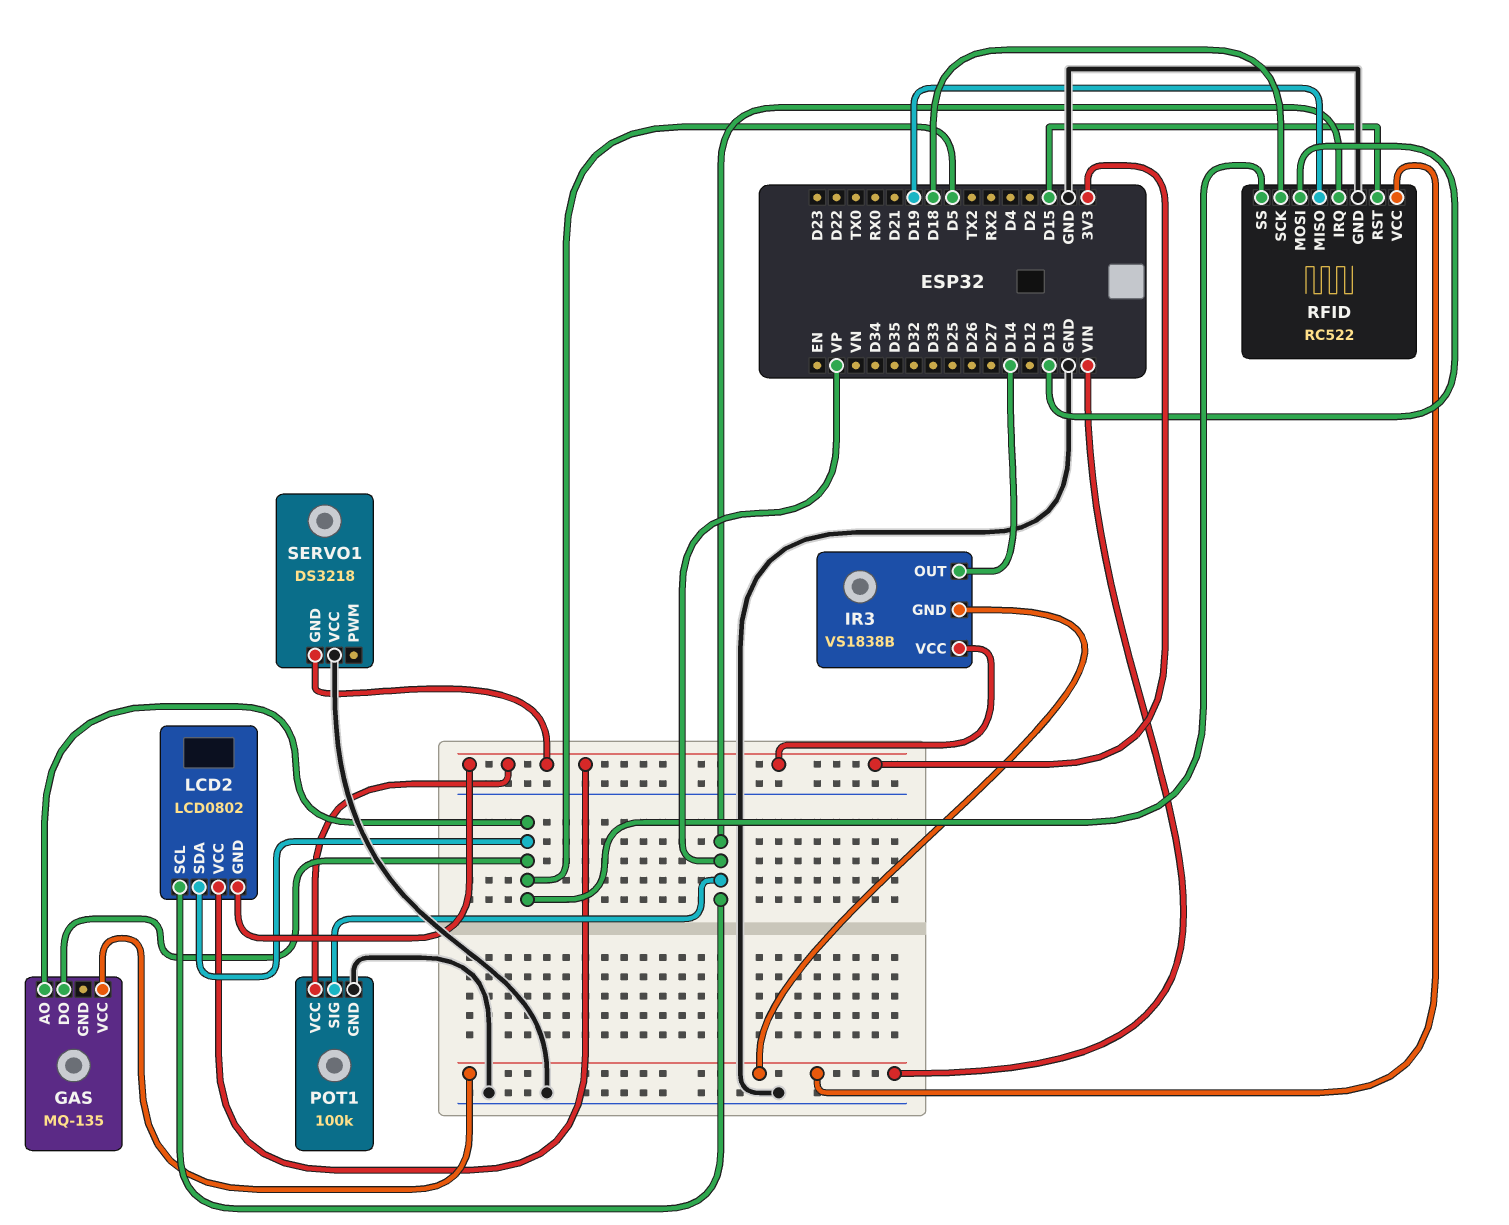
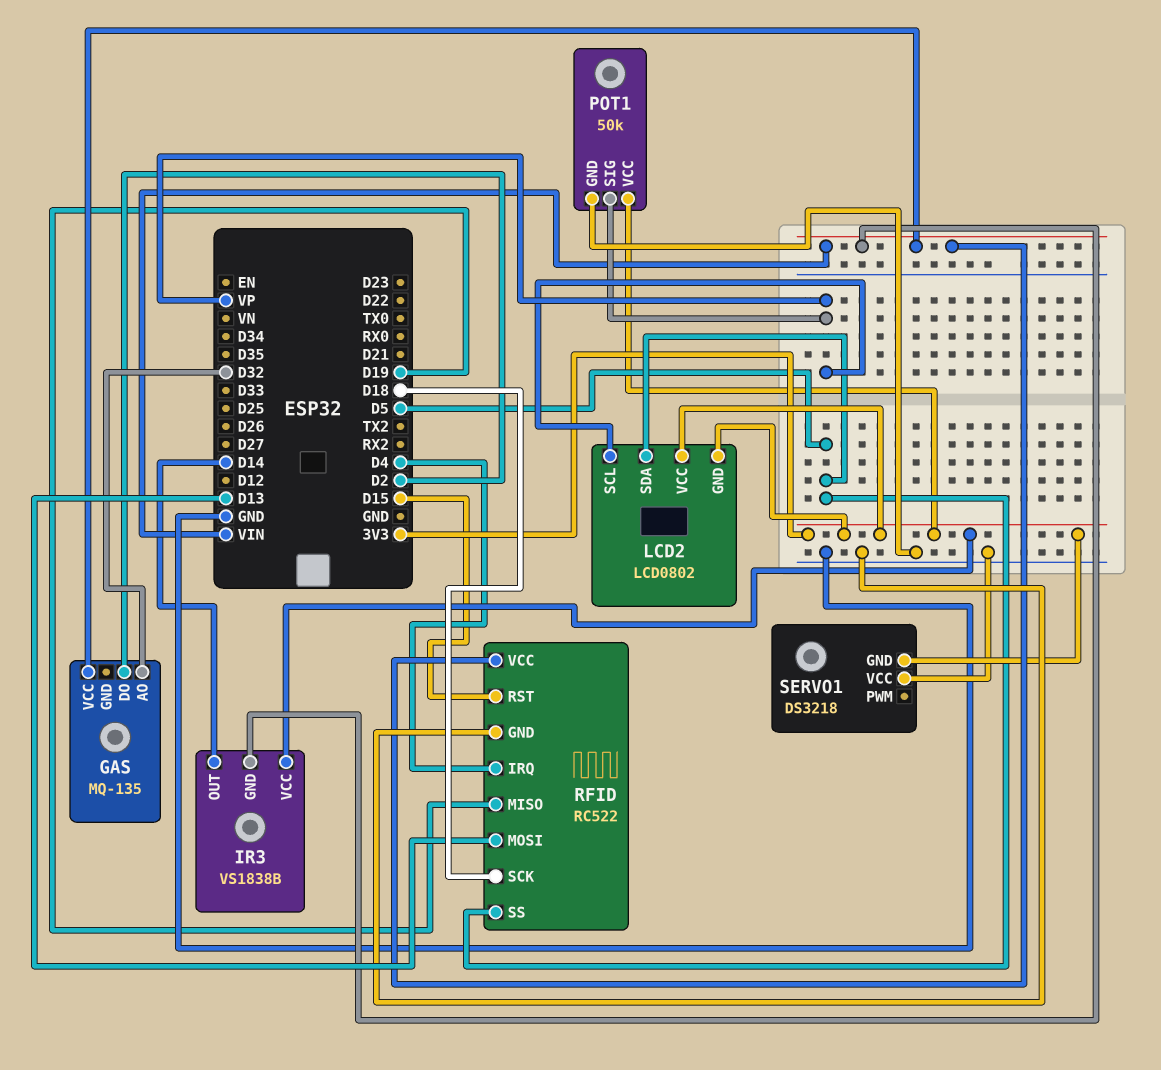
GAS pin AO: D5 -> D32
GAS pin DO: D5 -> D2
POT1: 100k -> 50k
RFID pin IRQ: VP -> D4

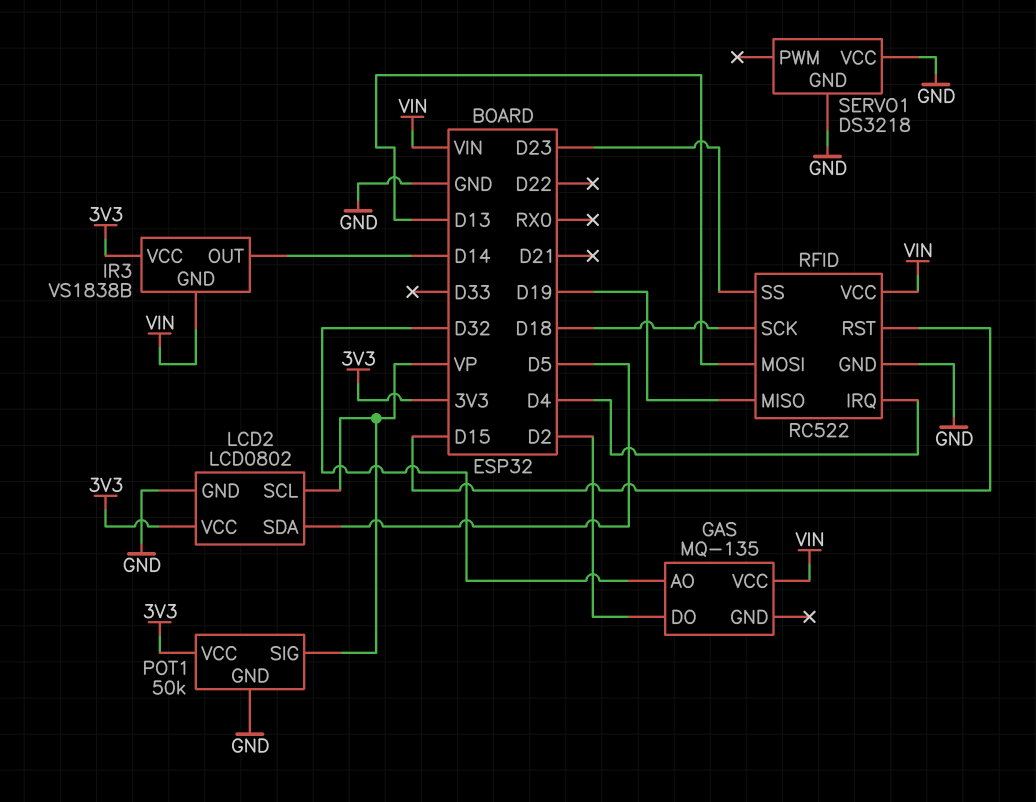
LCD2 pin GND: 3V3 -> GND
RFID pin SS: D5 -> D23
SERVO1 pin GND: 3V3 -> GND

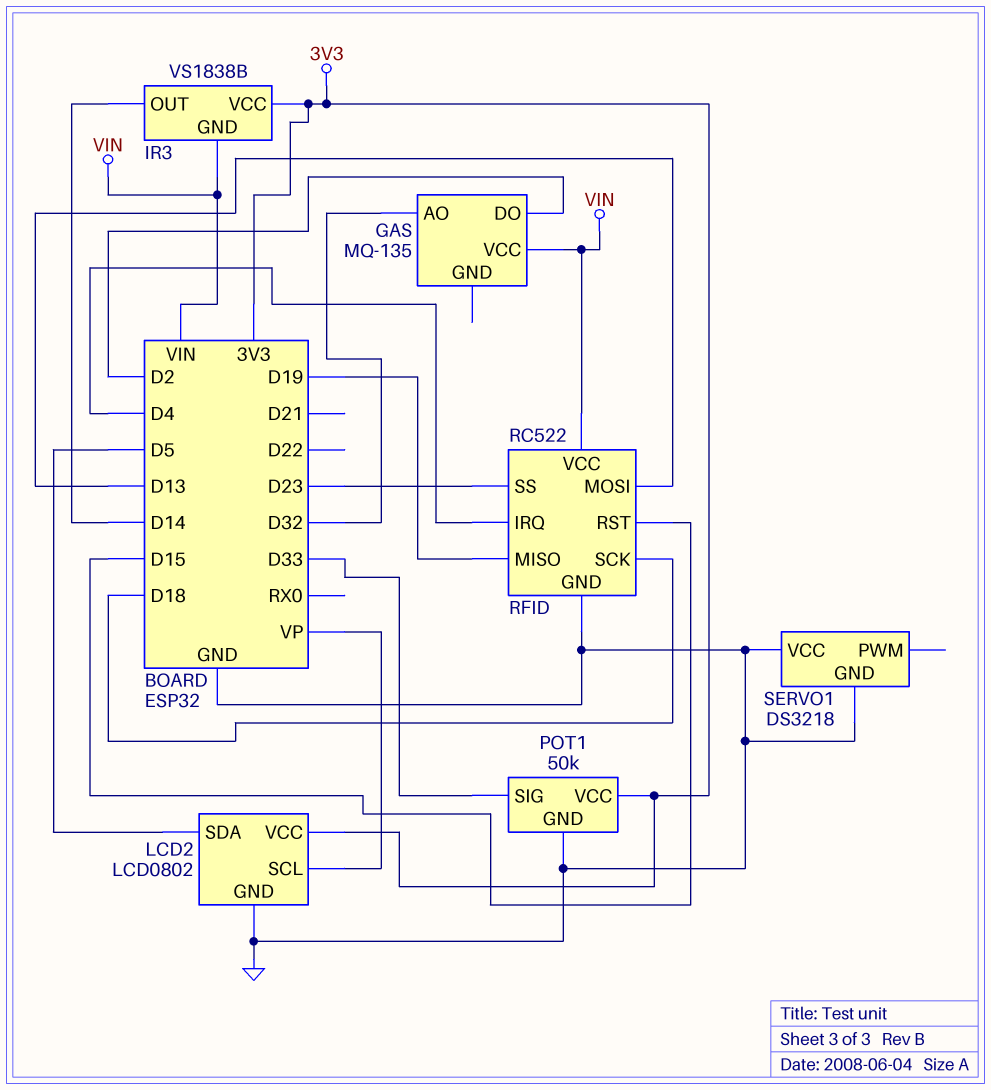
POT1 pin SIG: VP -> D33

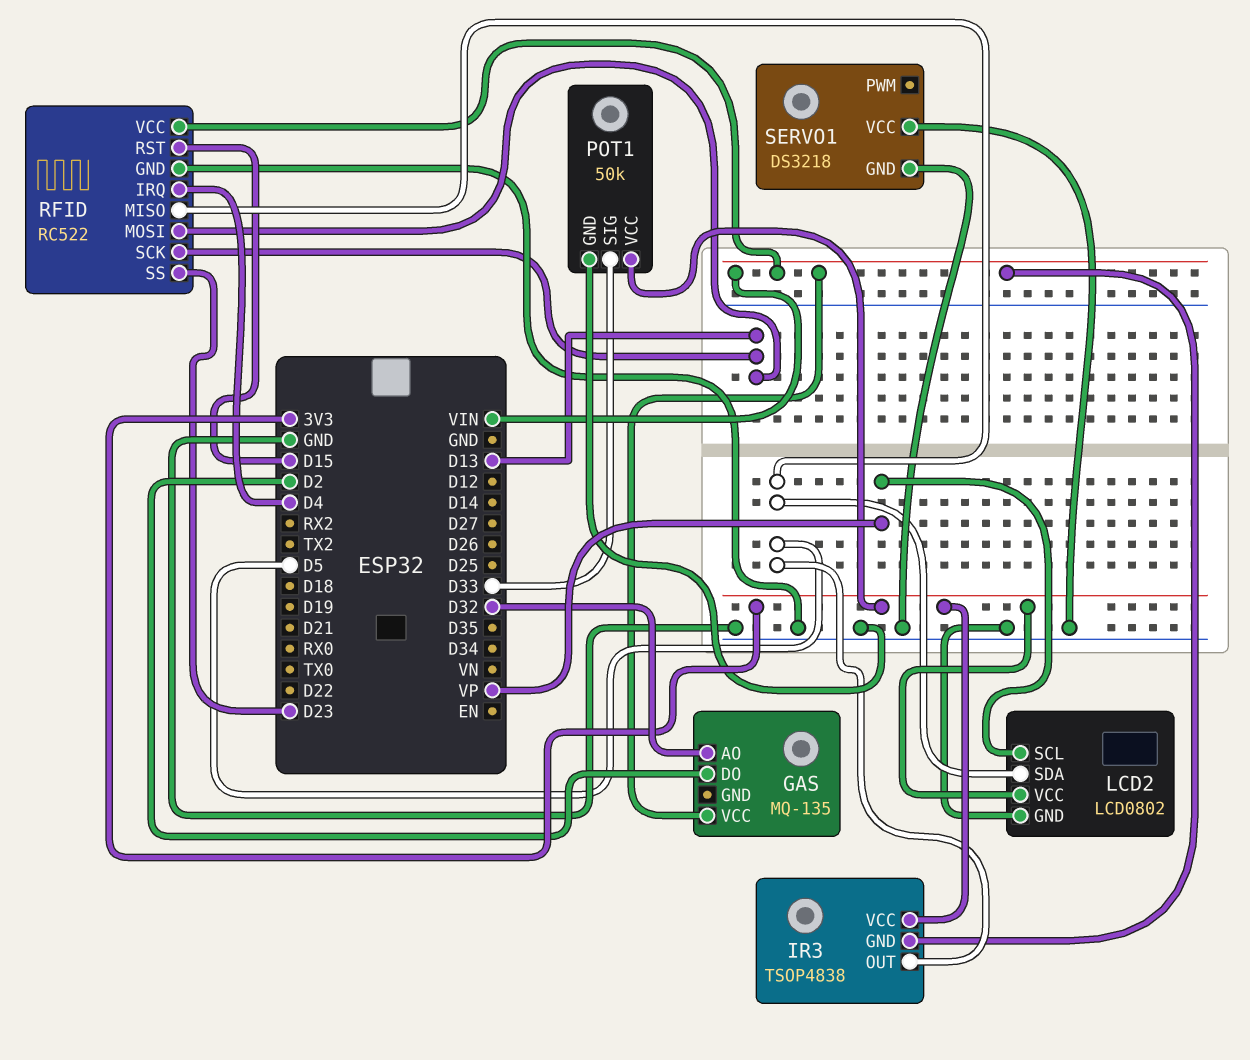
IR3: VS1838B -> TSOP4838
IR3 pin OUT: D14 -> D5
RFID pin MISO: D19 -> D5
RFID pin SCK: D18 -> D13

